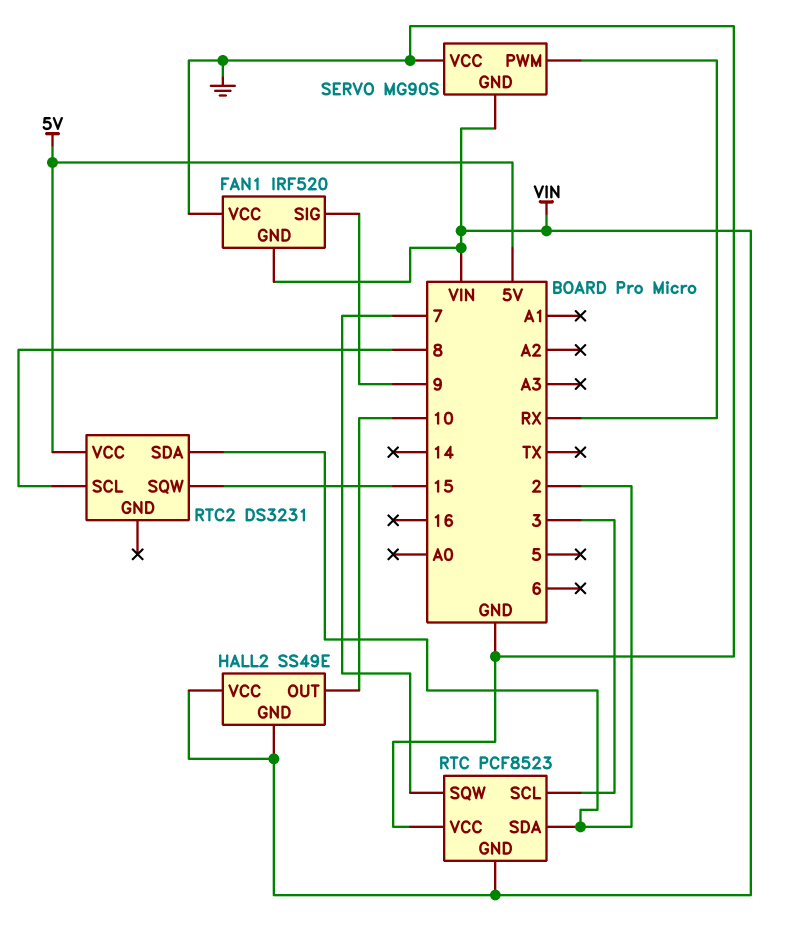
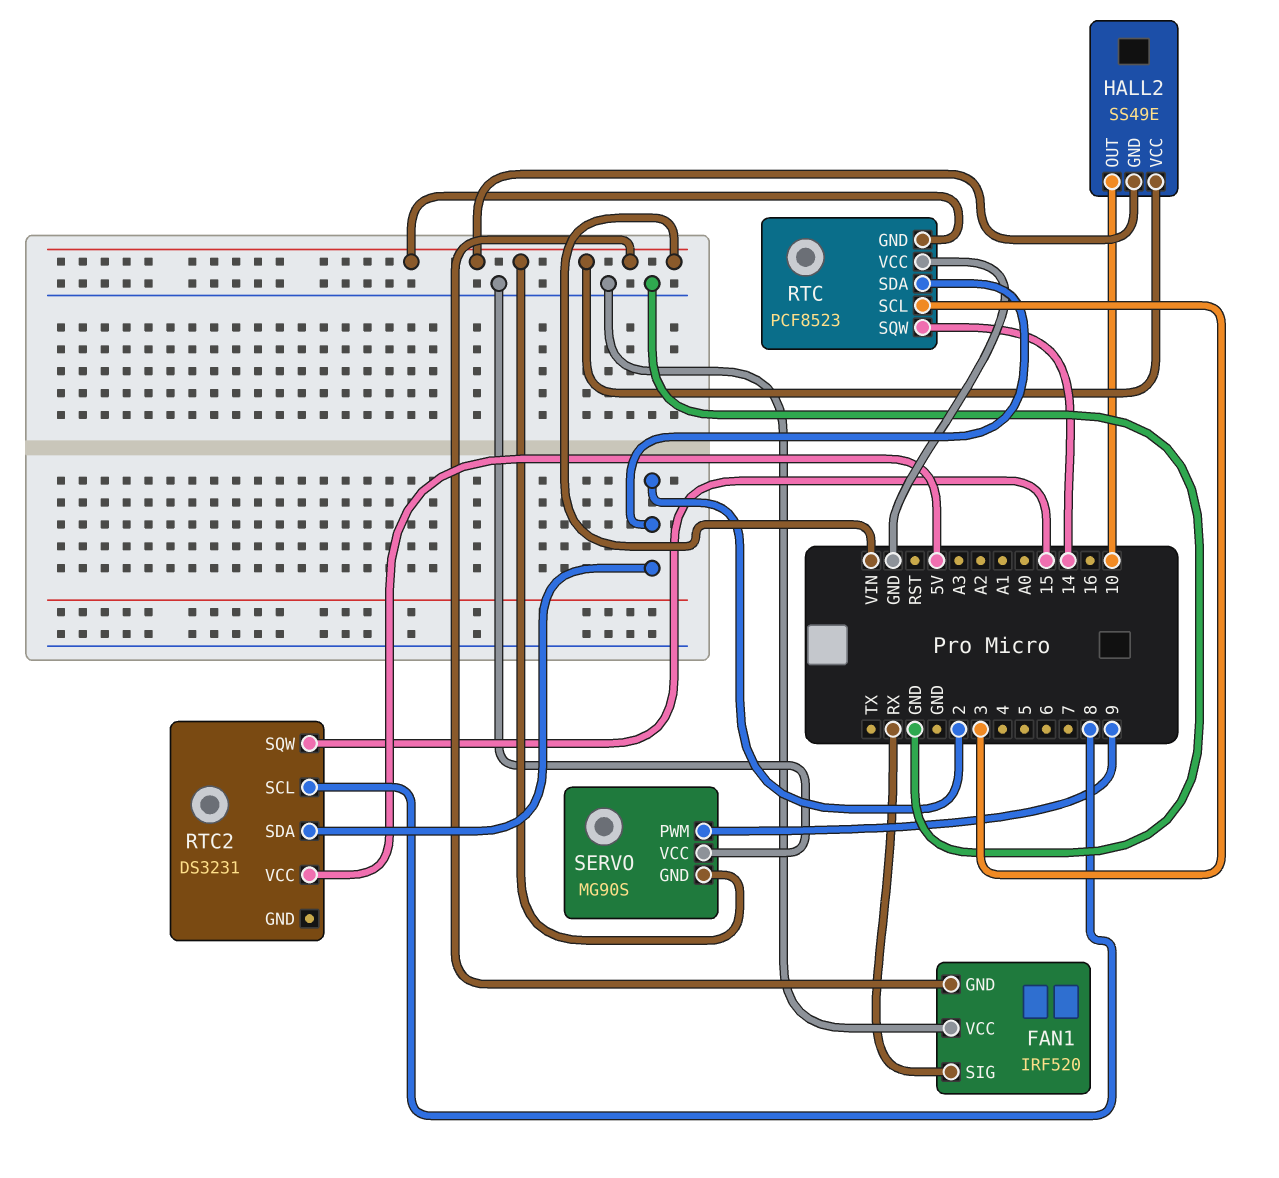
FAN1 pin SIG: 9 -> RX
RTC pin SQW: 7 -> 14
SERVO pin PWM: RX -> 9

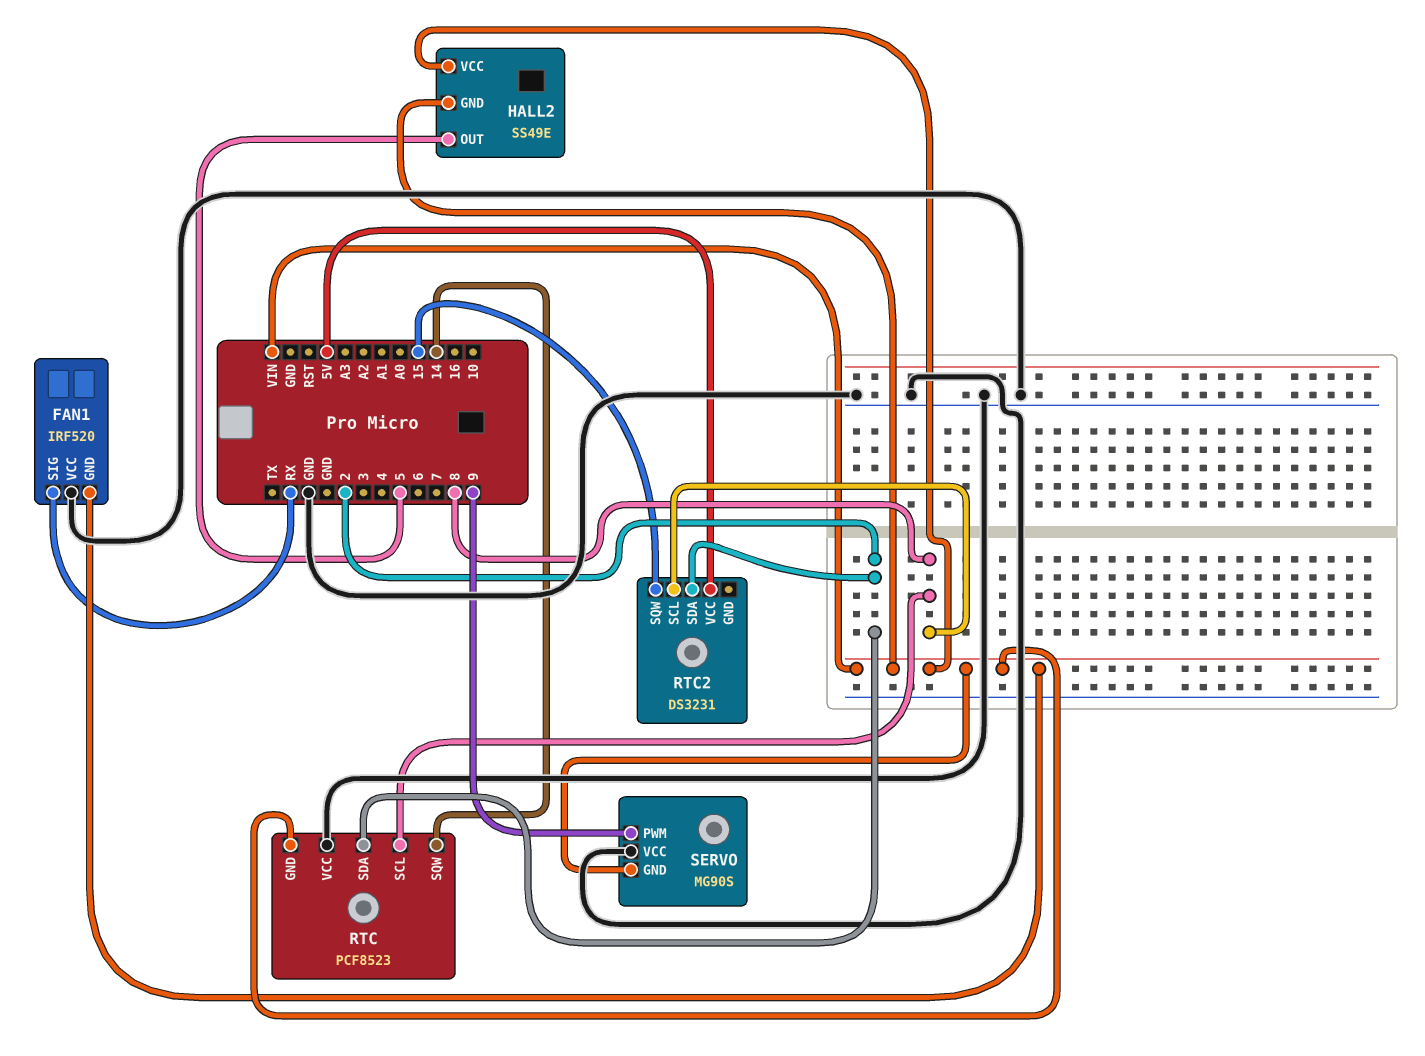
HALL2 pin OUT: 10 -> 5
RTC pin SCL: 3 -> 8

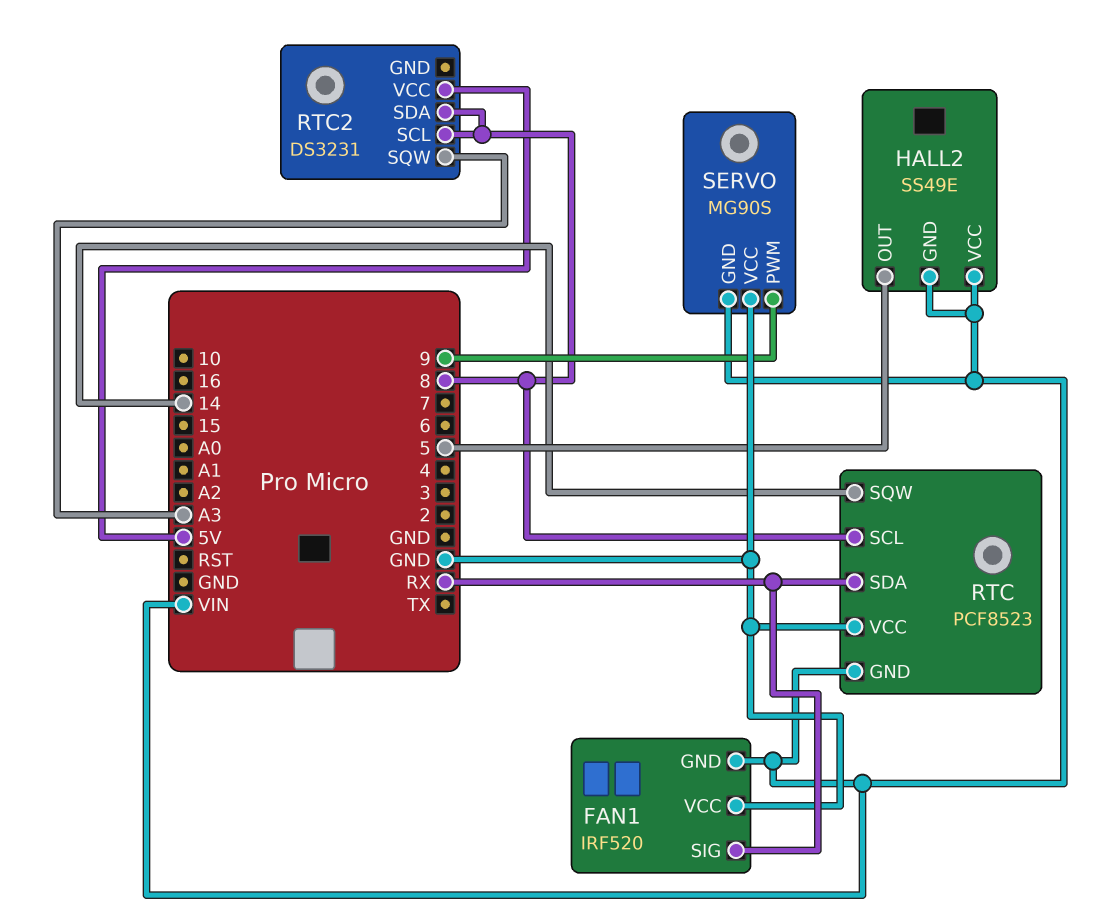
RTC pin SDA: 2 -> RX
RTC2 pin SDA: 2 -> 8
RTC2 pin SQW: 15 -> A3

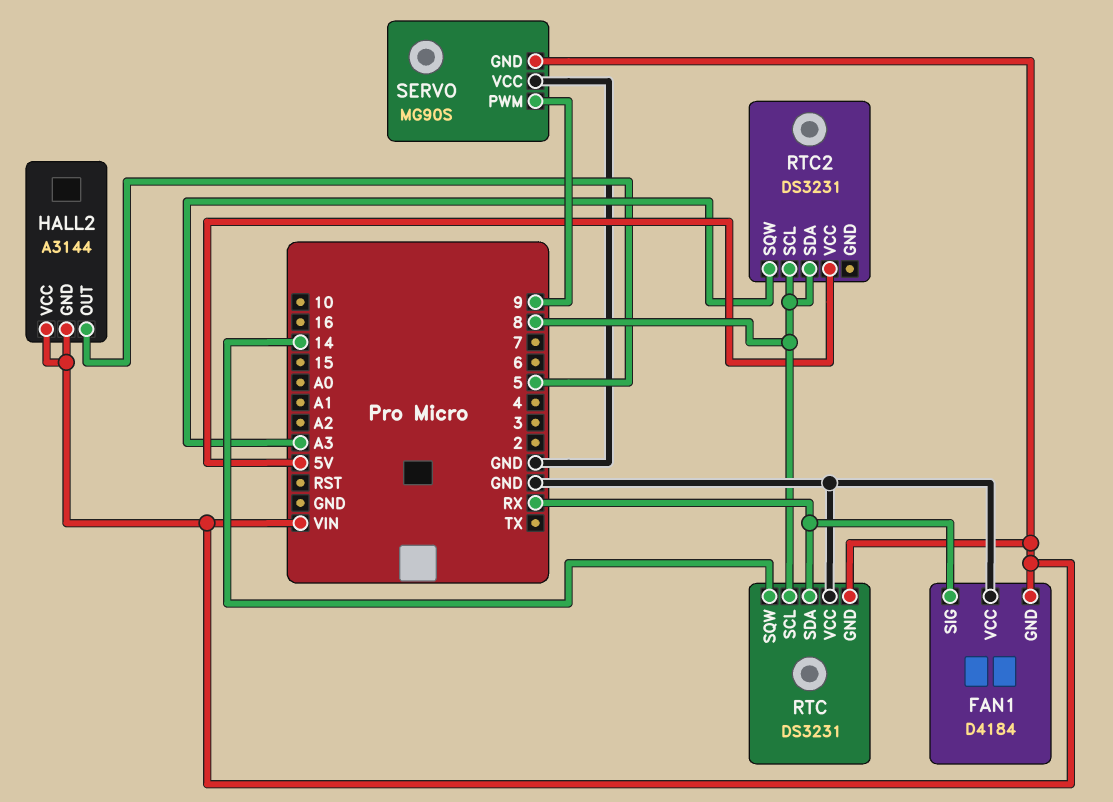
FAN1: IRF520 -> D4184
HALL2: SS49E -> A3144
RTC: PCF8523 -> DS3231

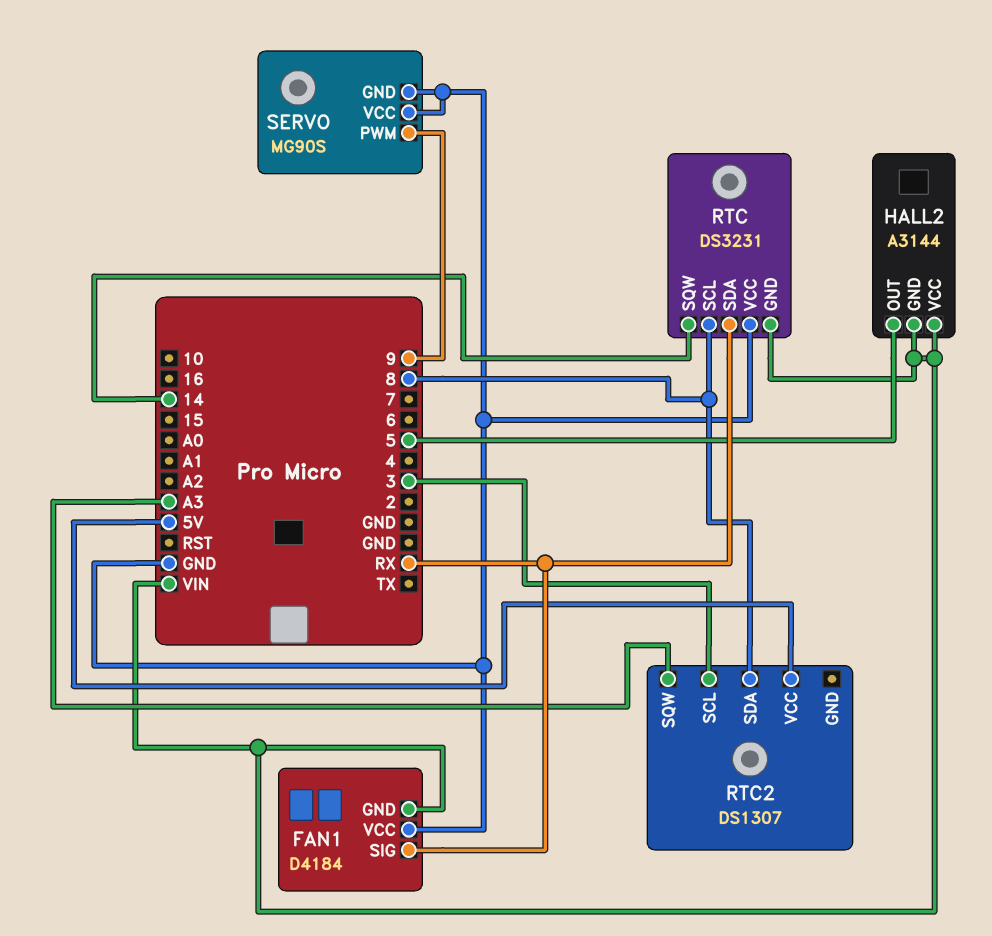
RTC2: DS3231 -> DS1307
RTC2 pin SCL: 8 -> 3
SERVO pin GND: VIN -> GND

